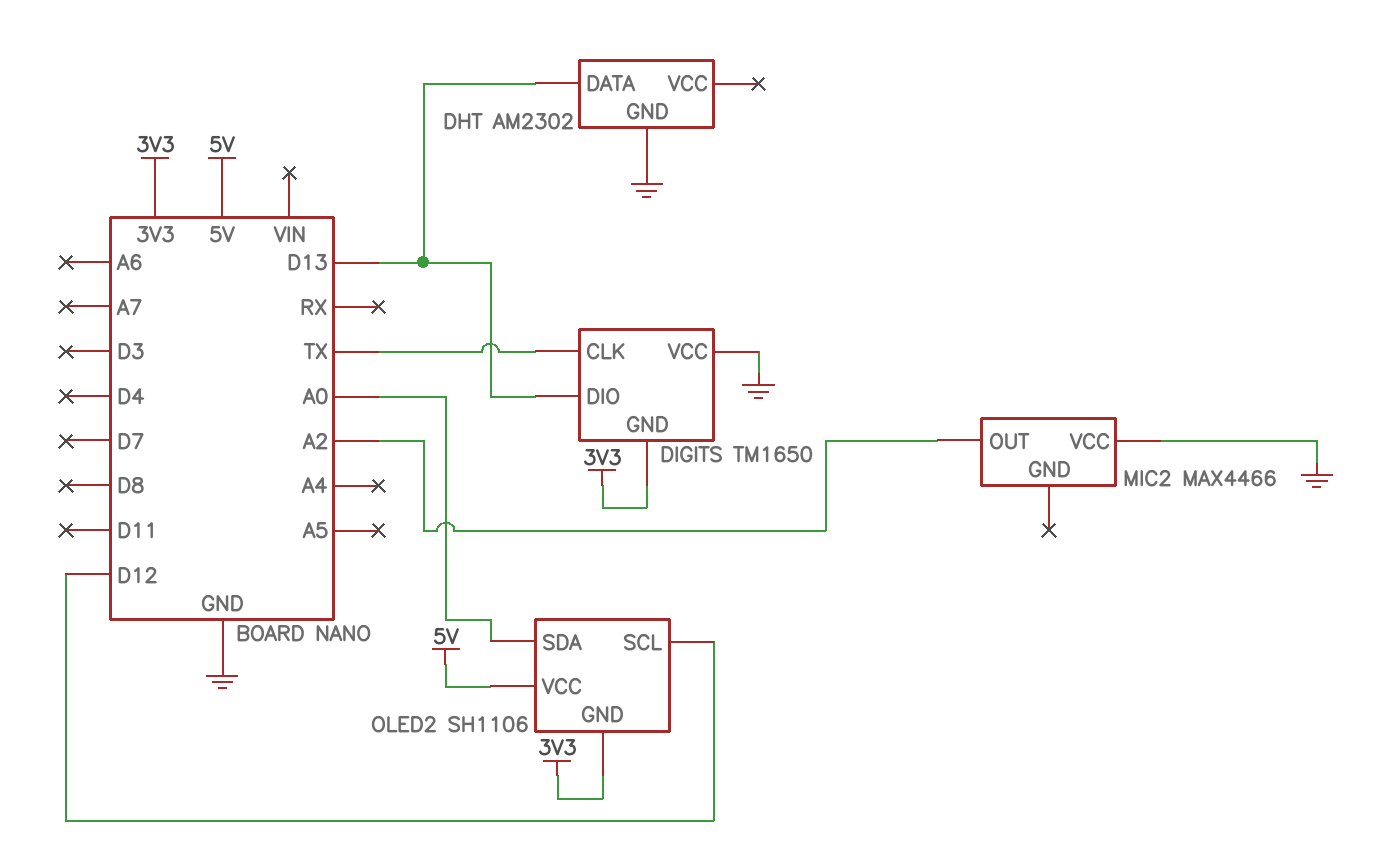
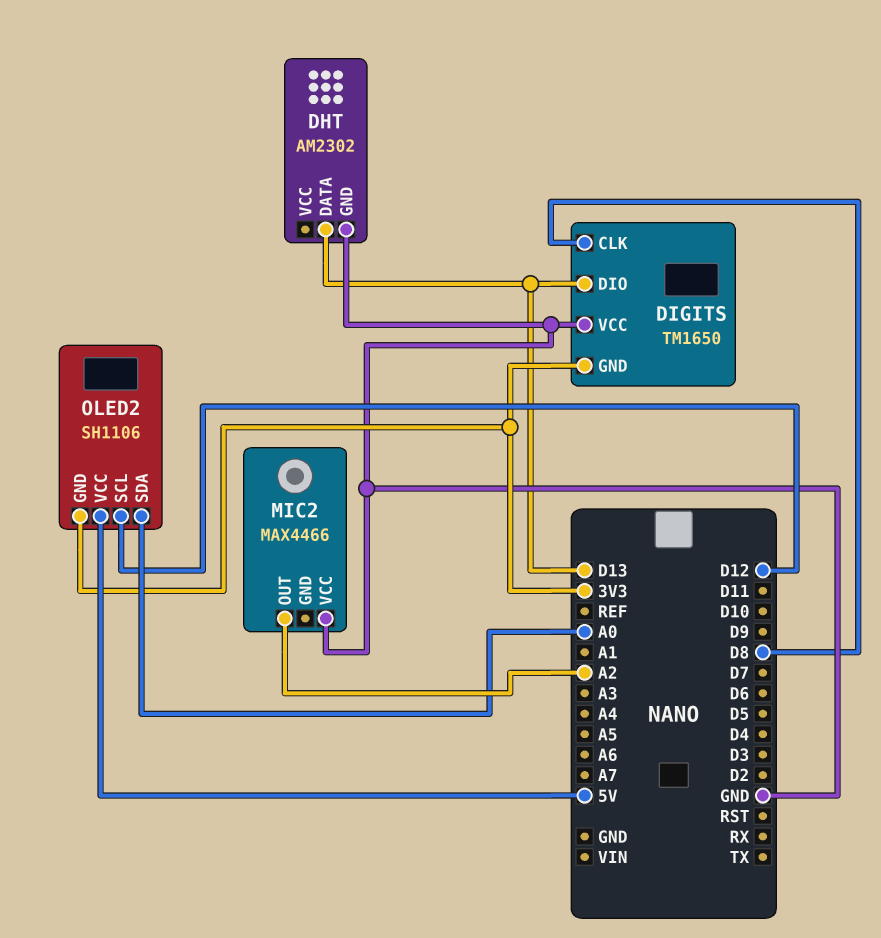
DIGITS pin CLK: TX -> D8

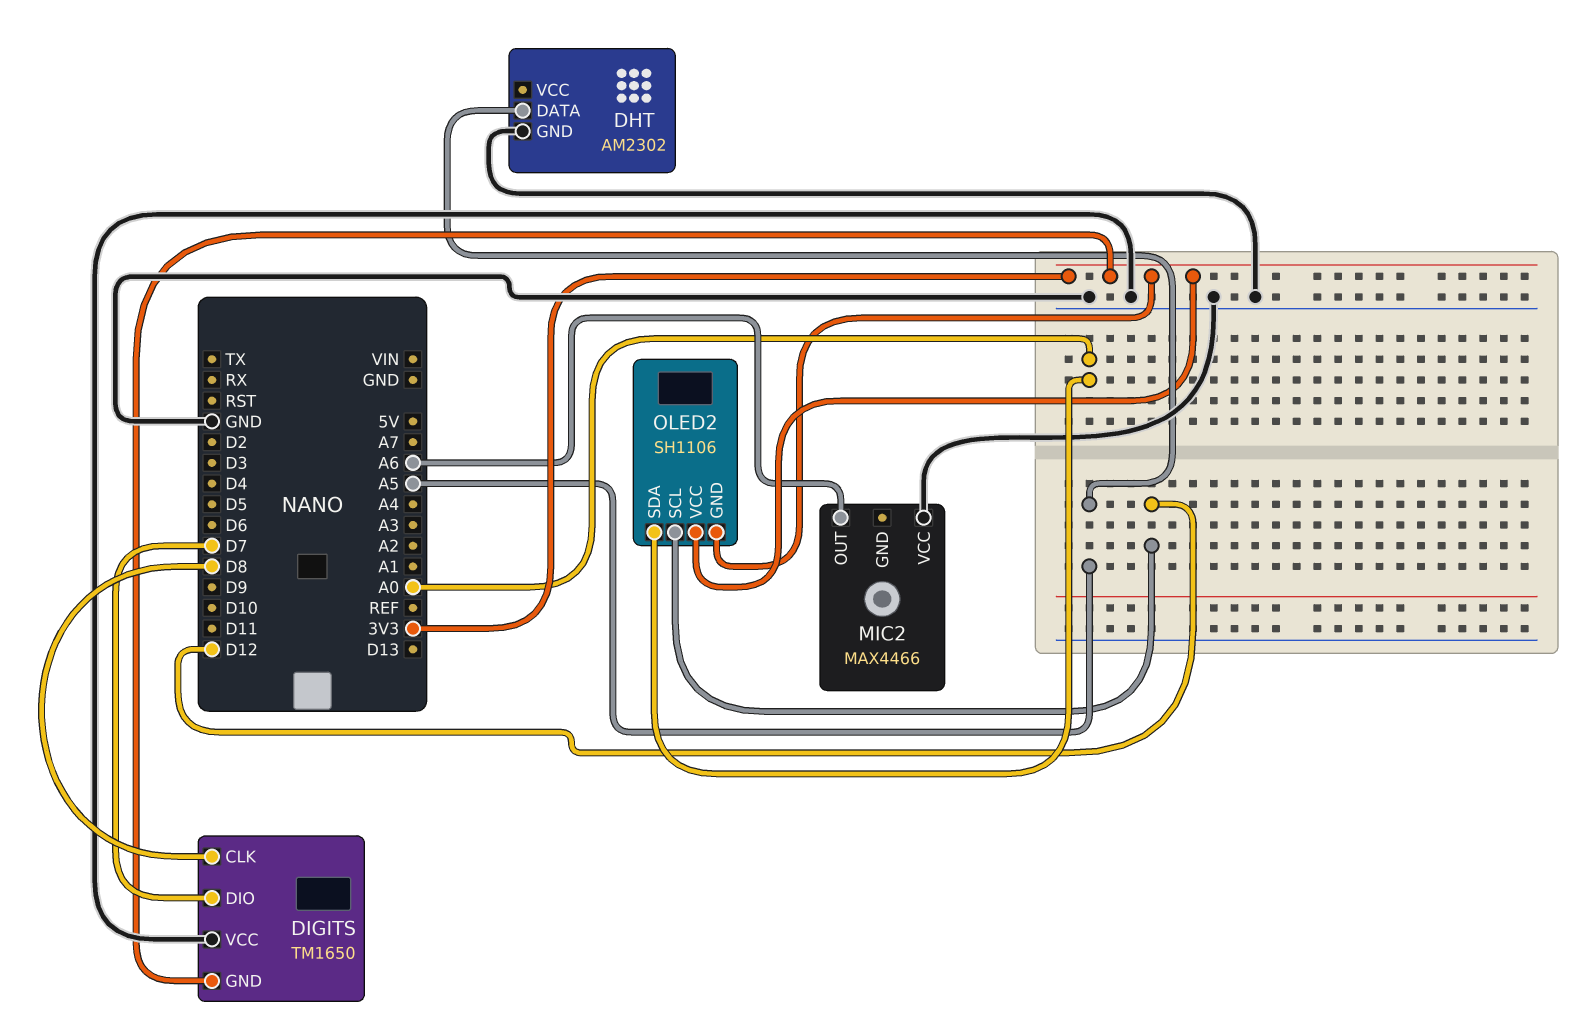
DHT pin DATA: D13 -> A5
DIGITS pin DIO: D13 -> D7
MIC2 pin OUT: A2 -> A6
OLED2 pin VCC: 5V -> 3V3

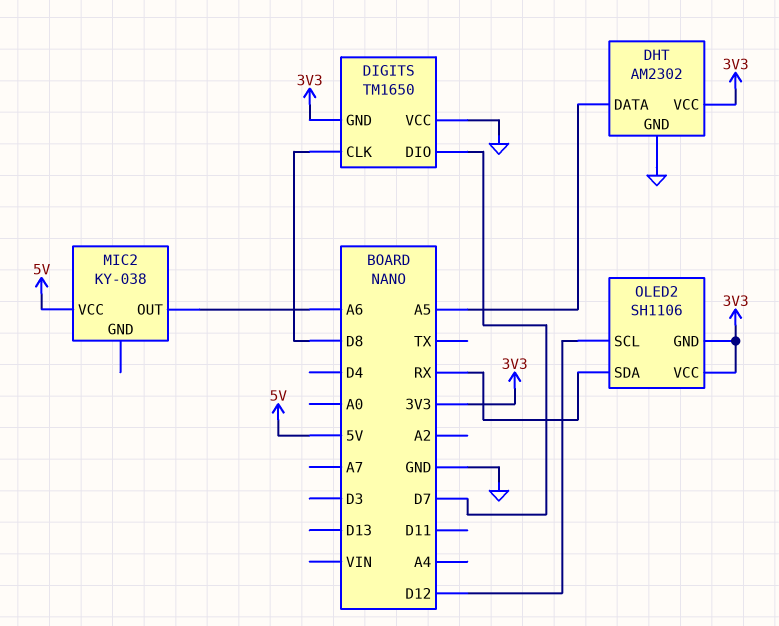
DHT pin VCC: none -> 3V3
MIC2: MAX4466 -> KY-038
MIC2 pin VCC: GND -> 5V
OLED2 pin SDA: A0 -> RX

